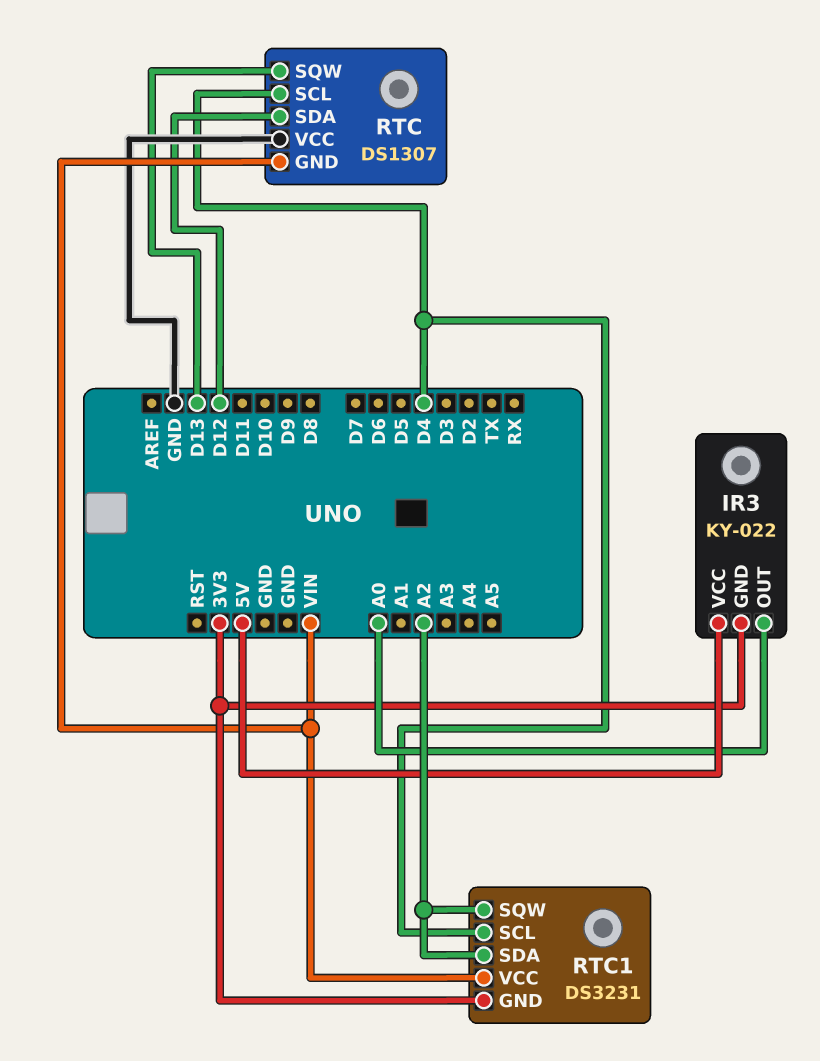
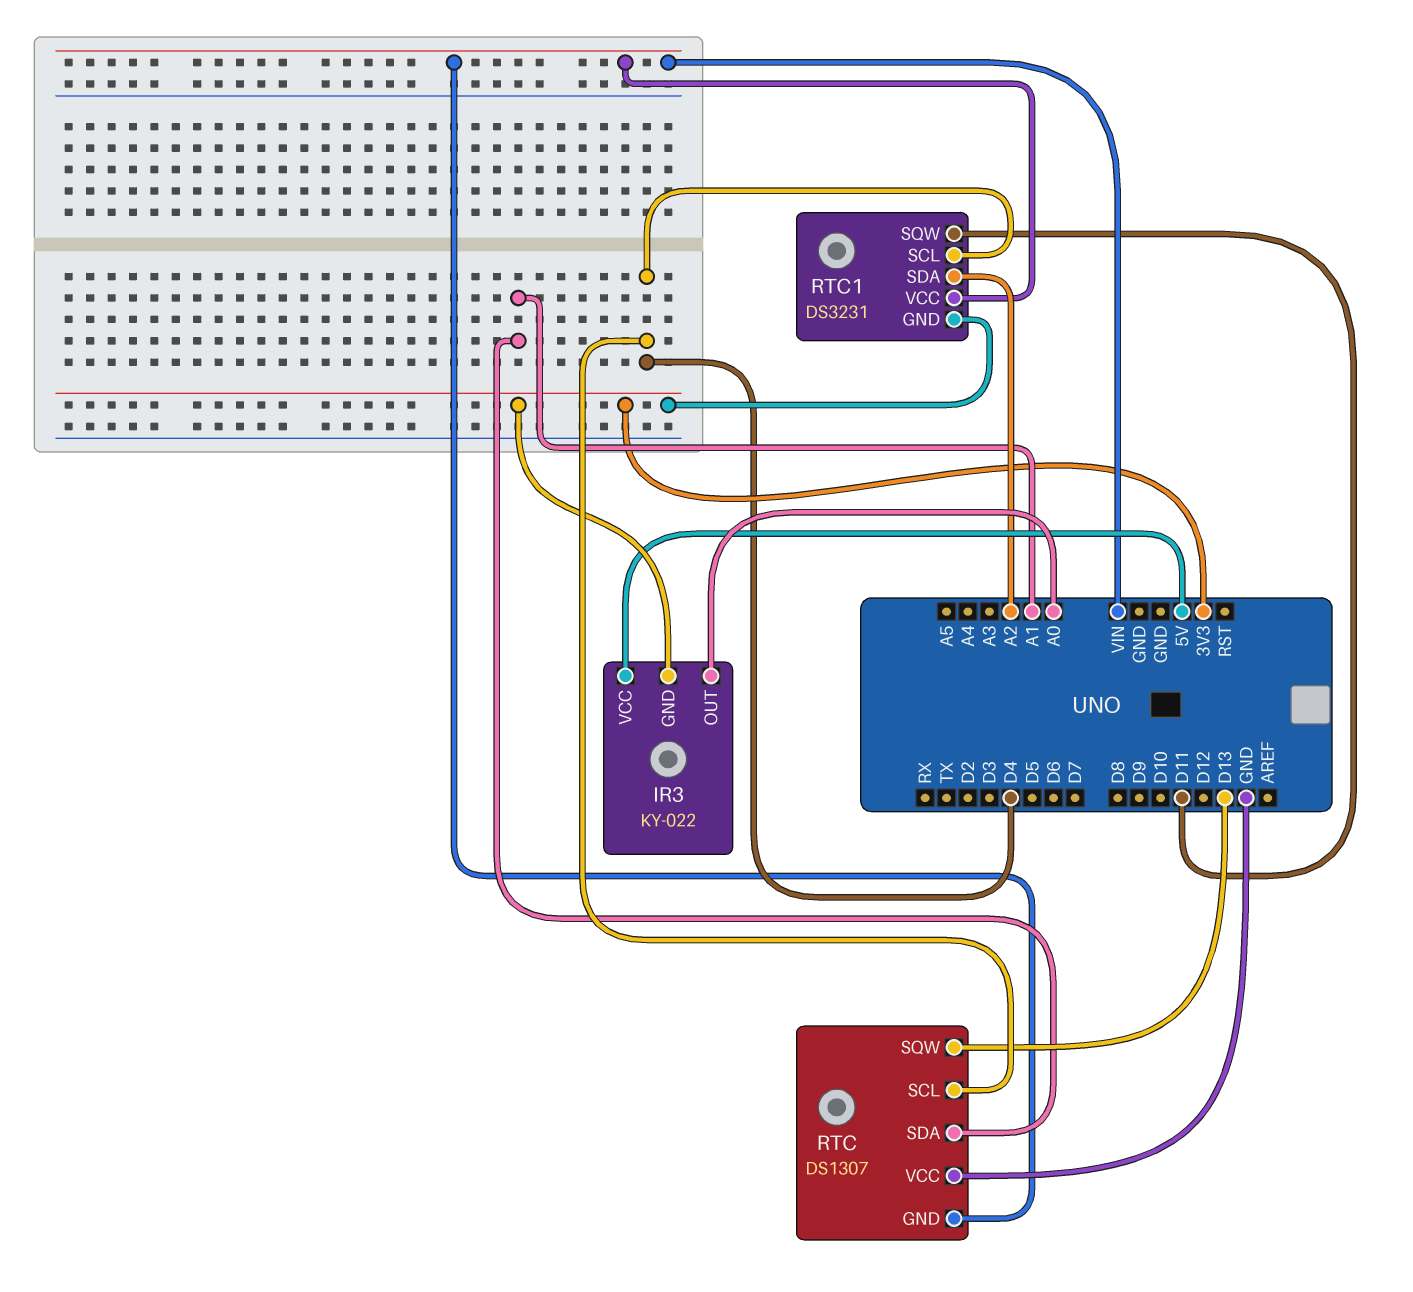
RTC pin SDA: D12 -> A1
RTC1 pin SQW: A2 -> D11

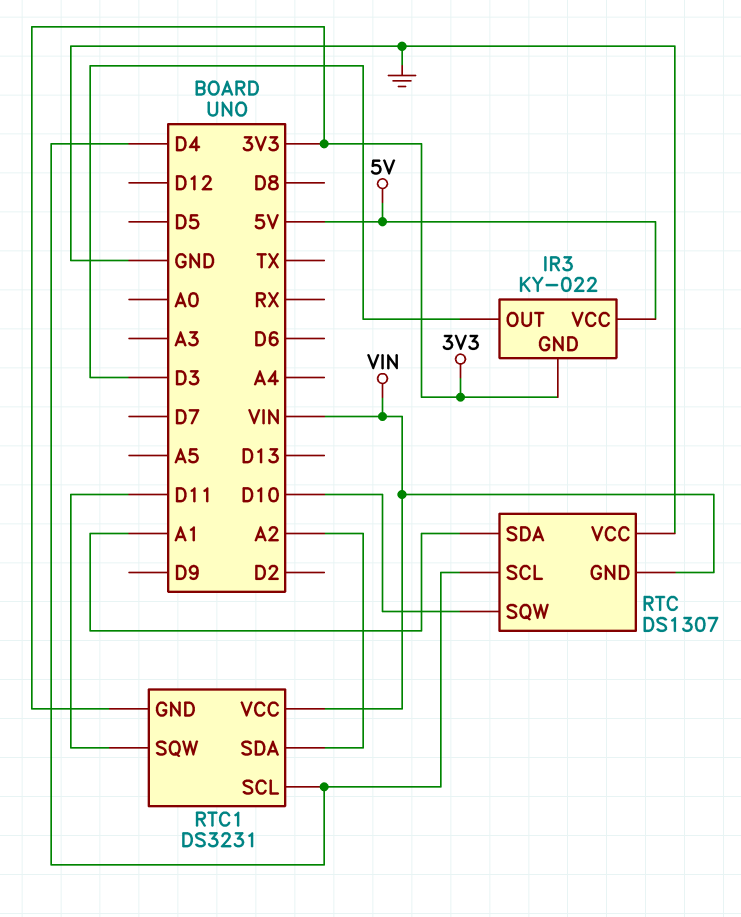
IR3 pin OUT: A0 -> D3
RTC pin SQW: D13 -> D10

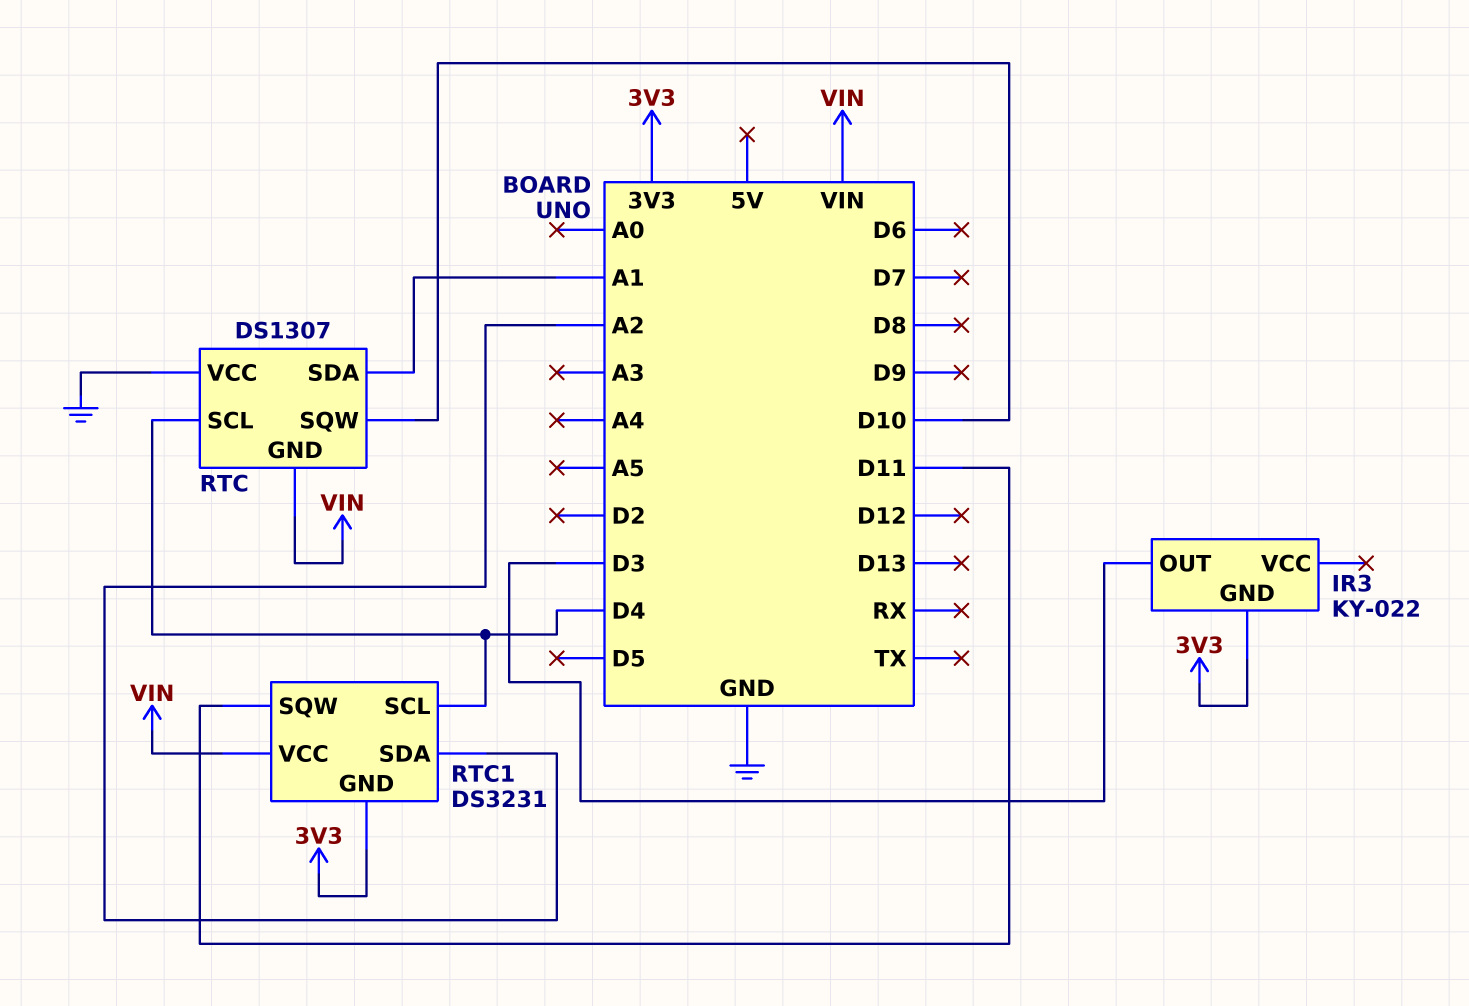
IR3 pin VCC: 5V -> none

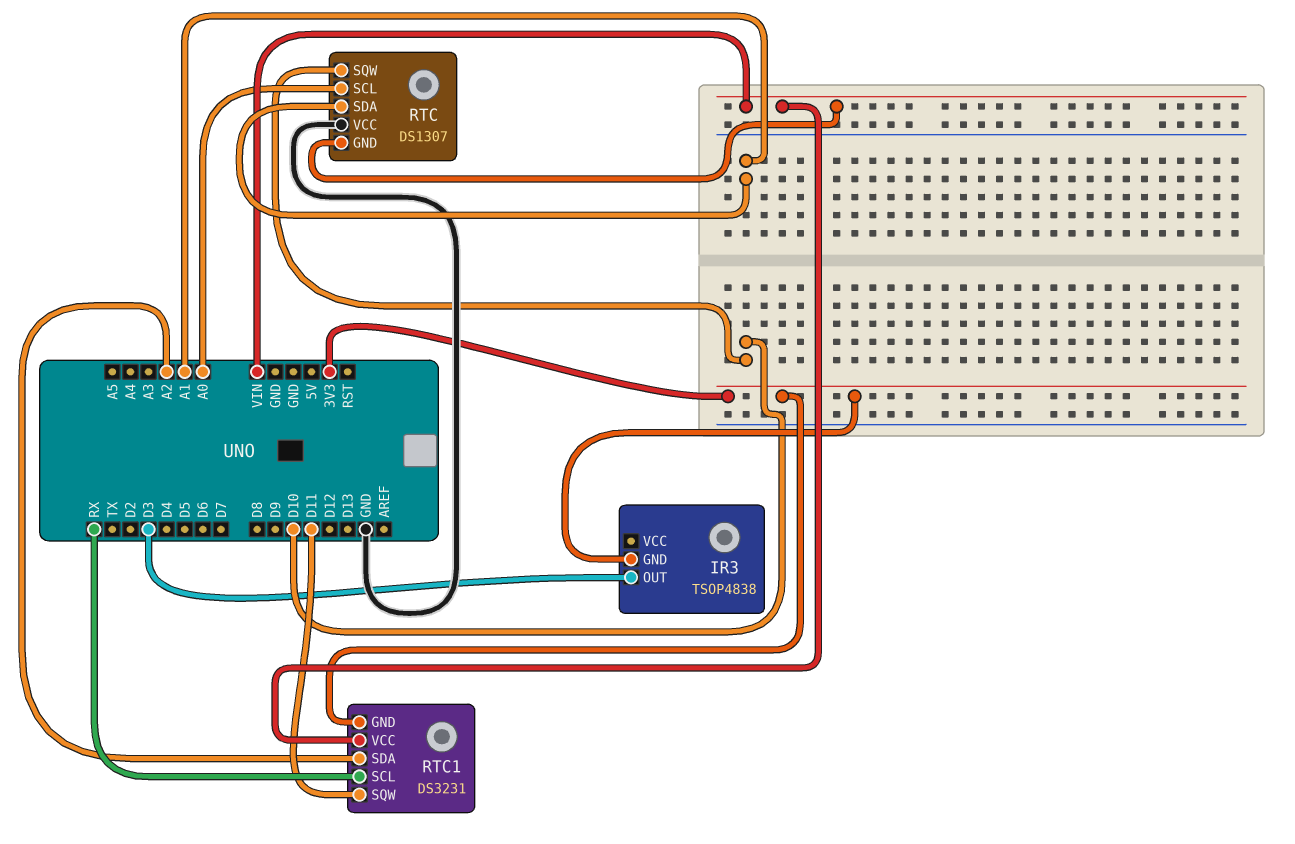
IR3: KY-022 -> TSOP4838
RTC pin SCL: D4 -> A0
RTC1 pin SCL: D4 -> RX

